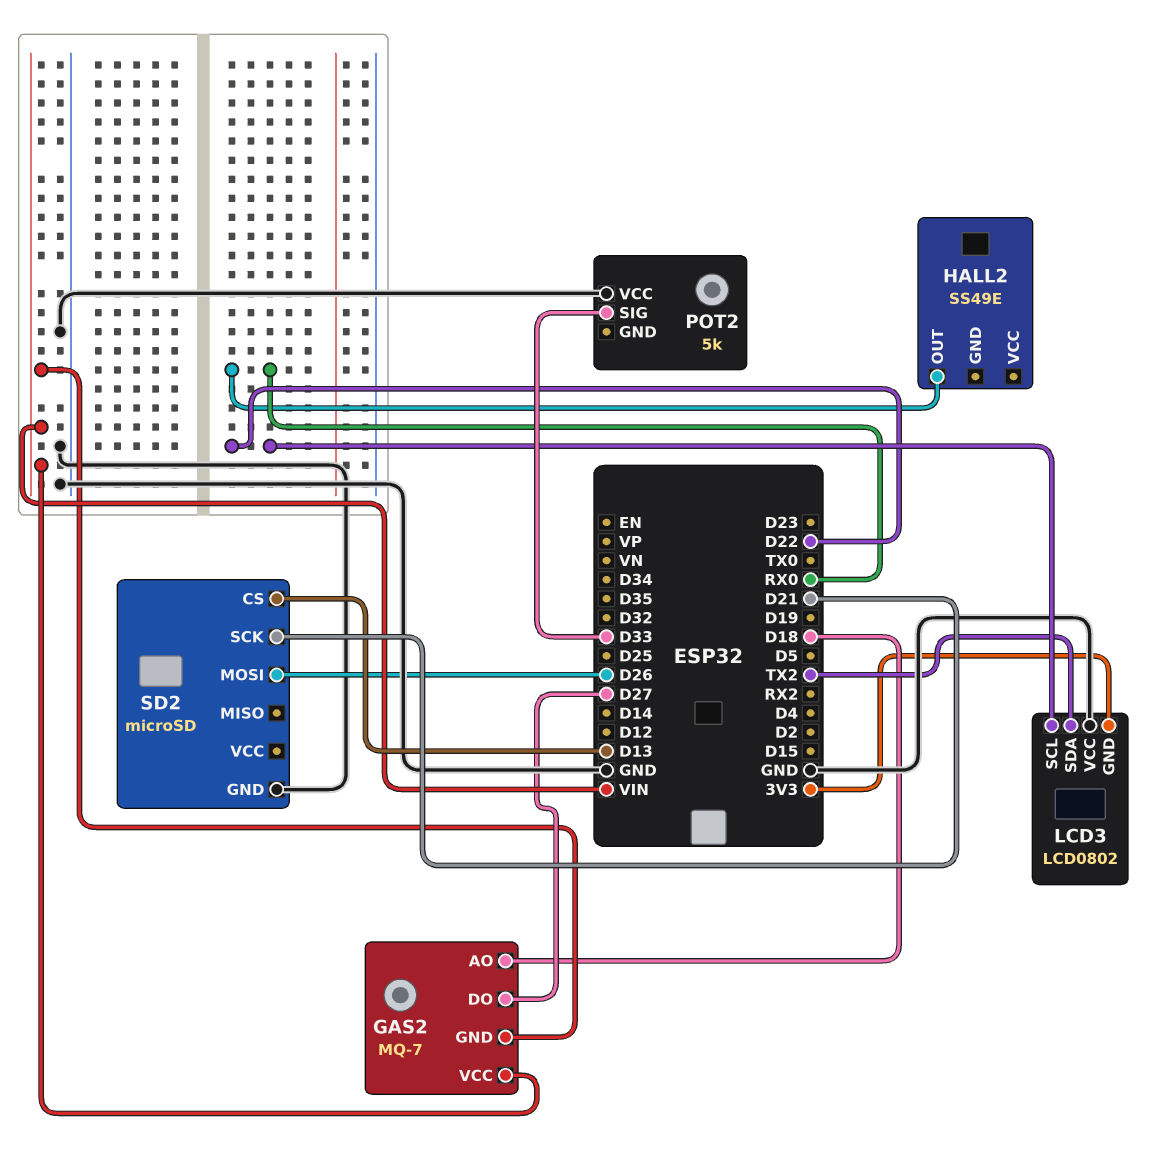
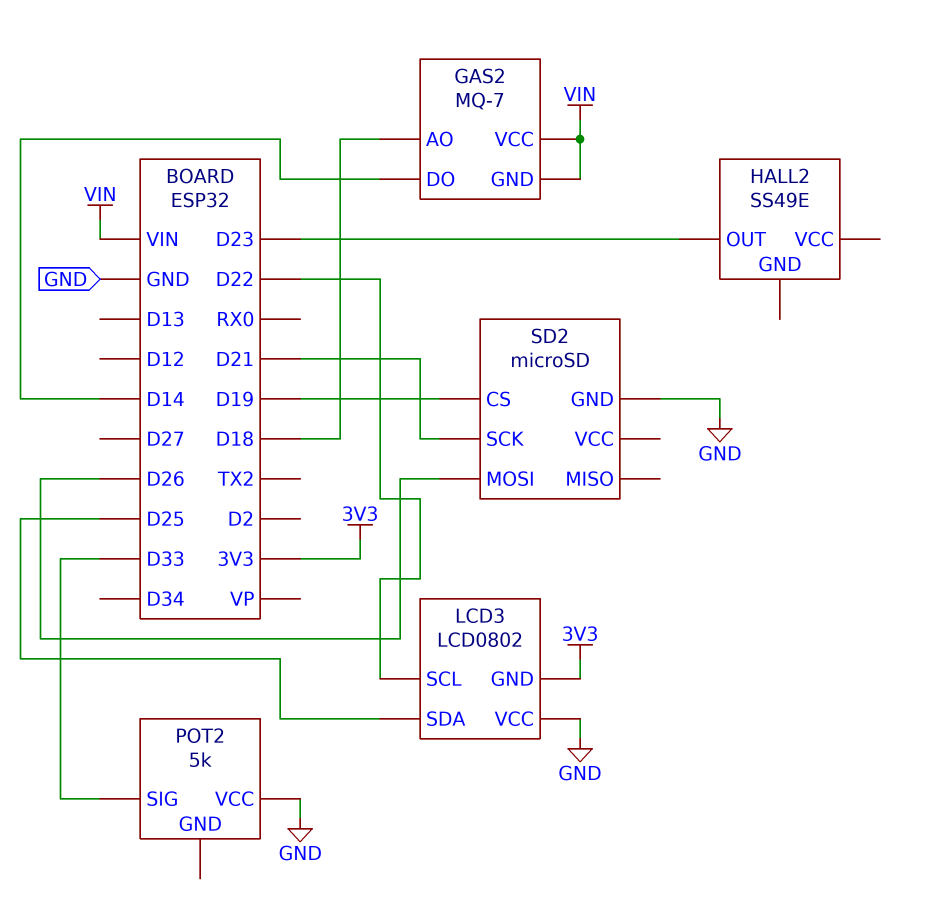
GAS2 pin DO: D27 -> D14
HALL2 pin OUT: RX0 -> D23
LCD3 pin SDA: TX2 -> D25
SD2 pin CS: D13 -> D19

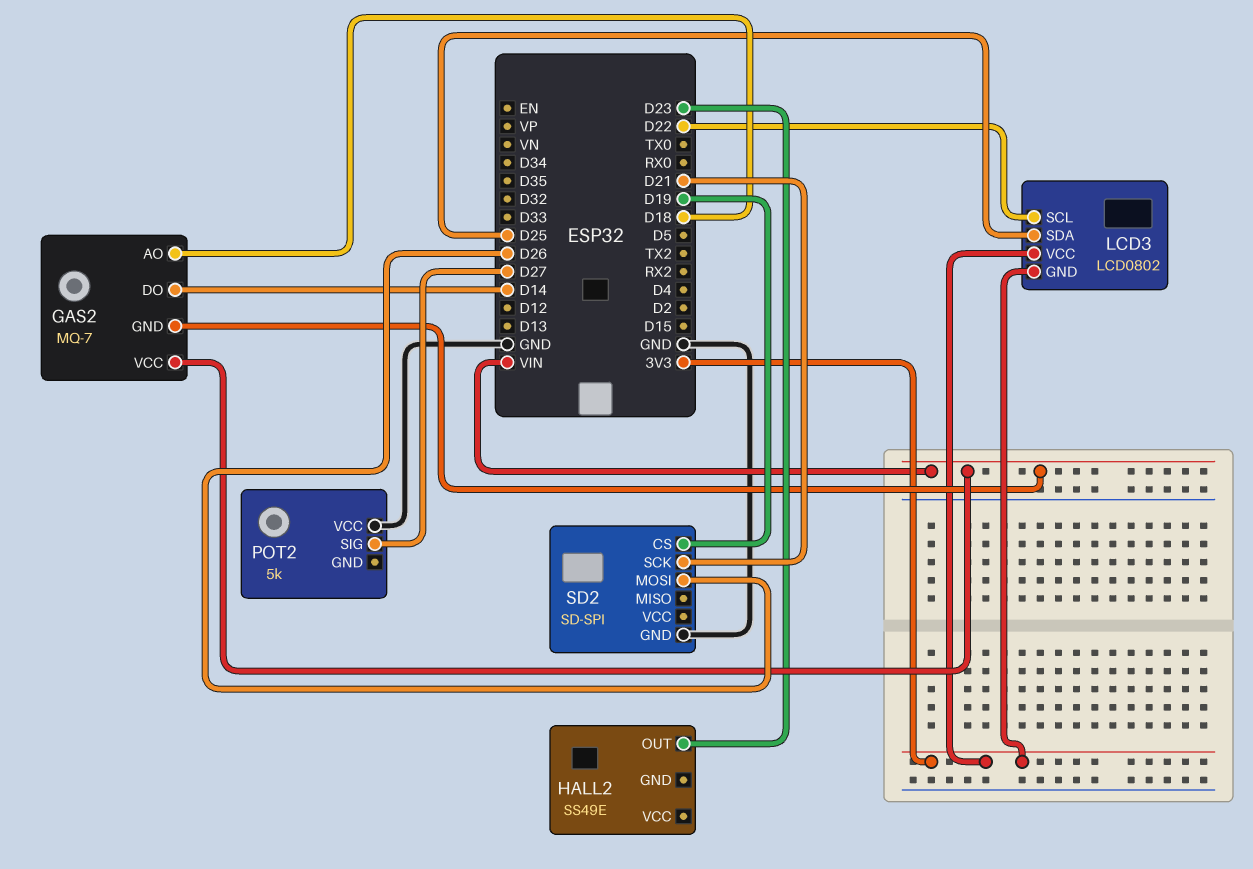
LCD3 pin VCC: GND -> 3V3
POT2 pin SIG: D33 -> D27
SD2: microSD -> SD-SPI

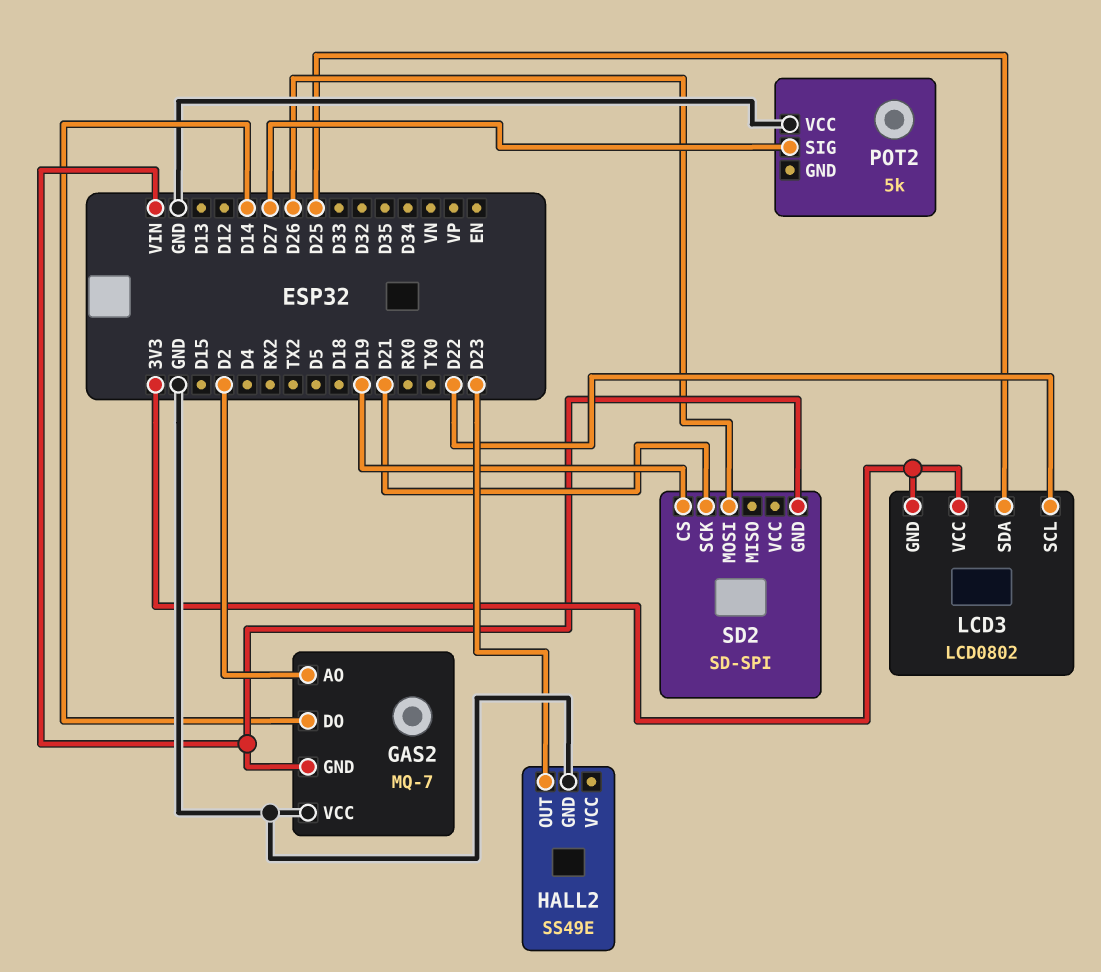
GAS2 pin AO: D18 -> D2
GAS2 pin VCC: VIN -> GND
HALL2 pin GND: none -> GND
SD2 pin GND: GND -> VIN

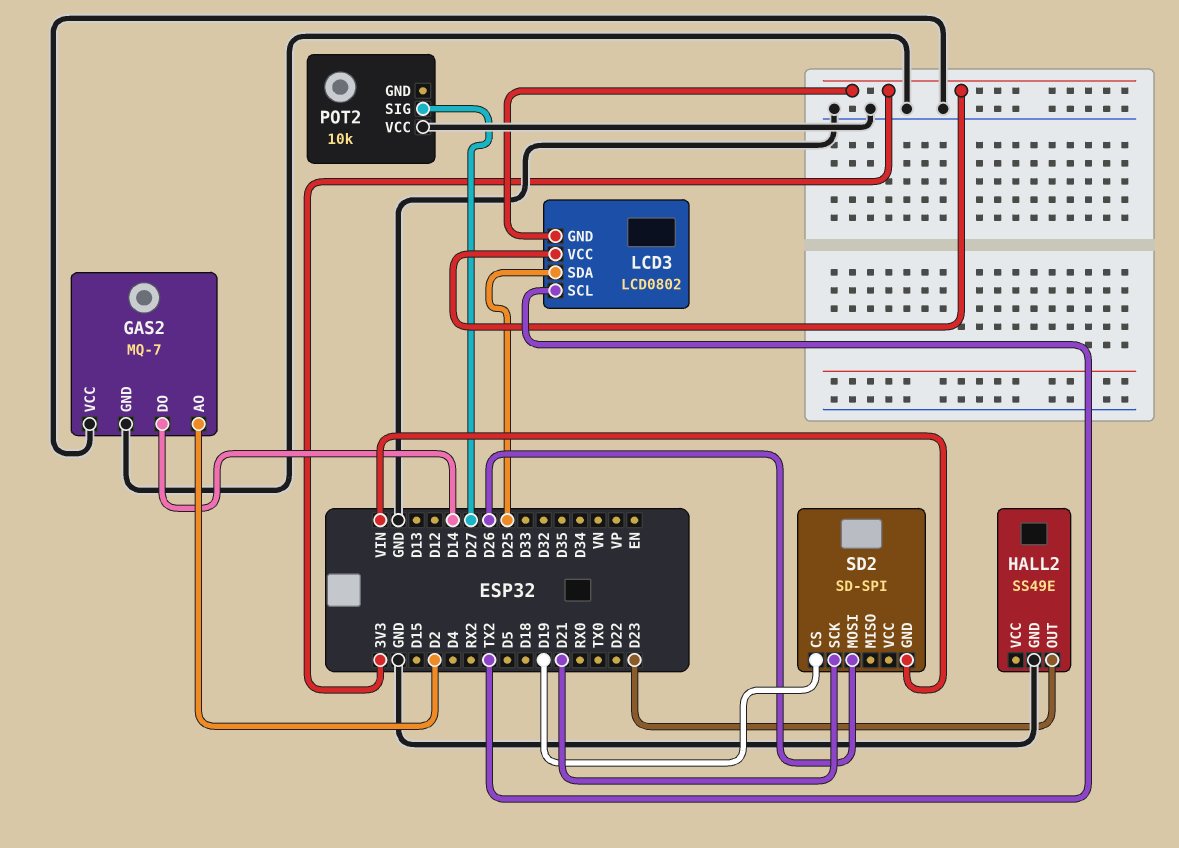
GAS2 pin GND: VIN -> GND
LCD3 pin SCL: D22 -> TX2
POT2: 5k -> 10k

